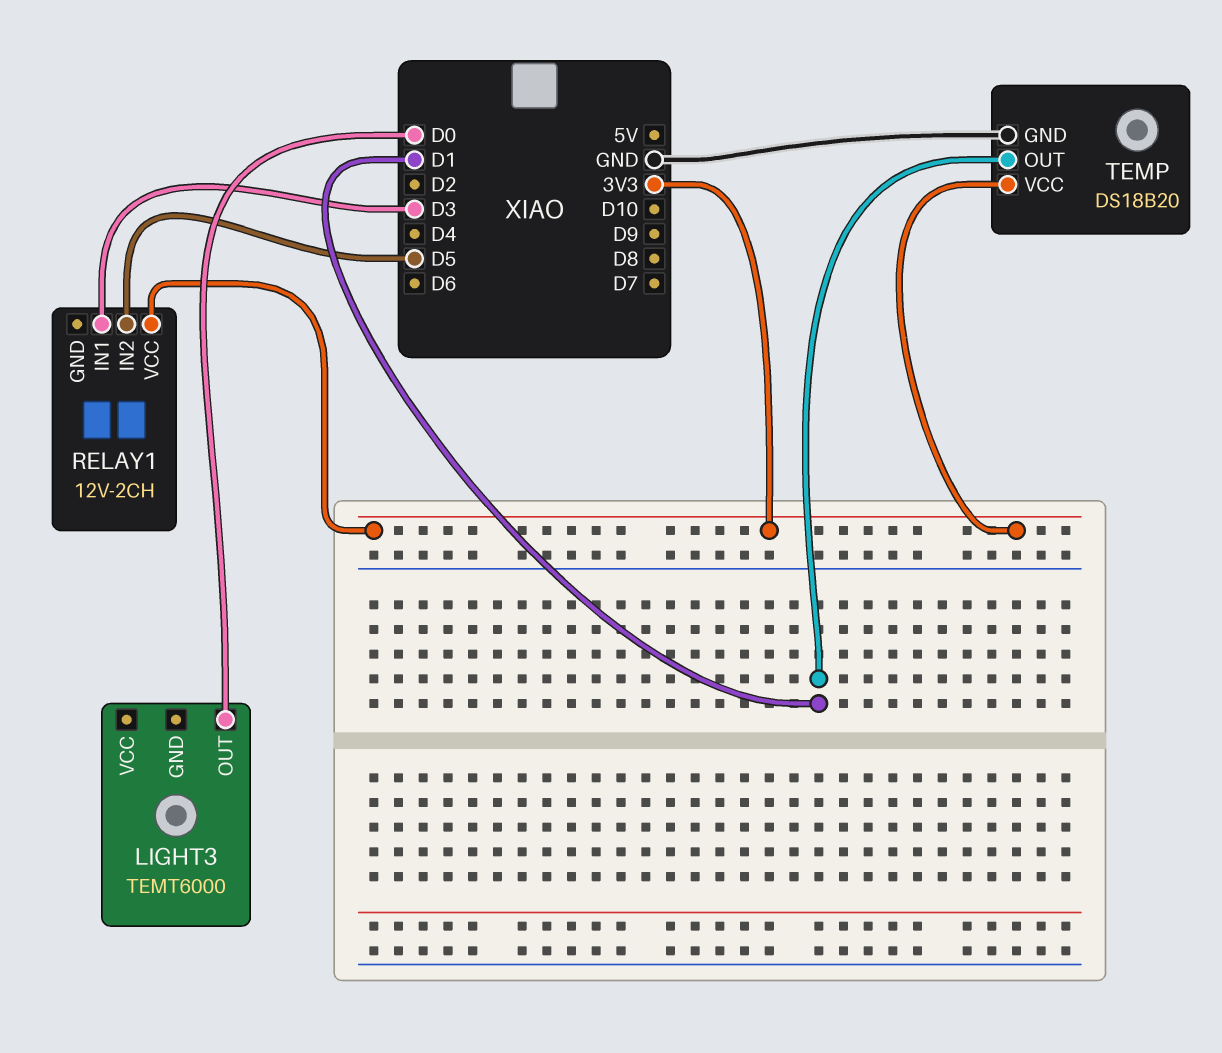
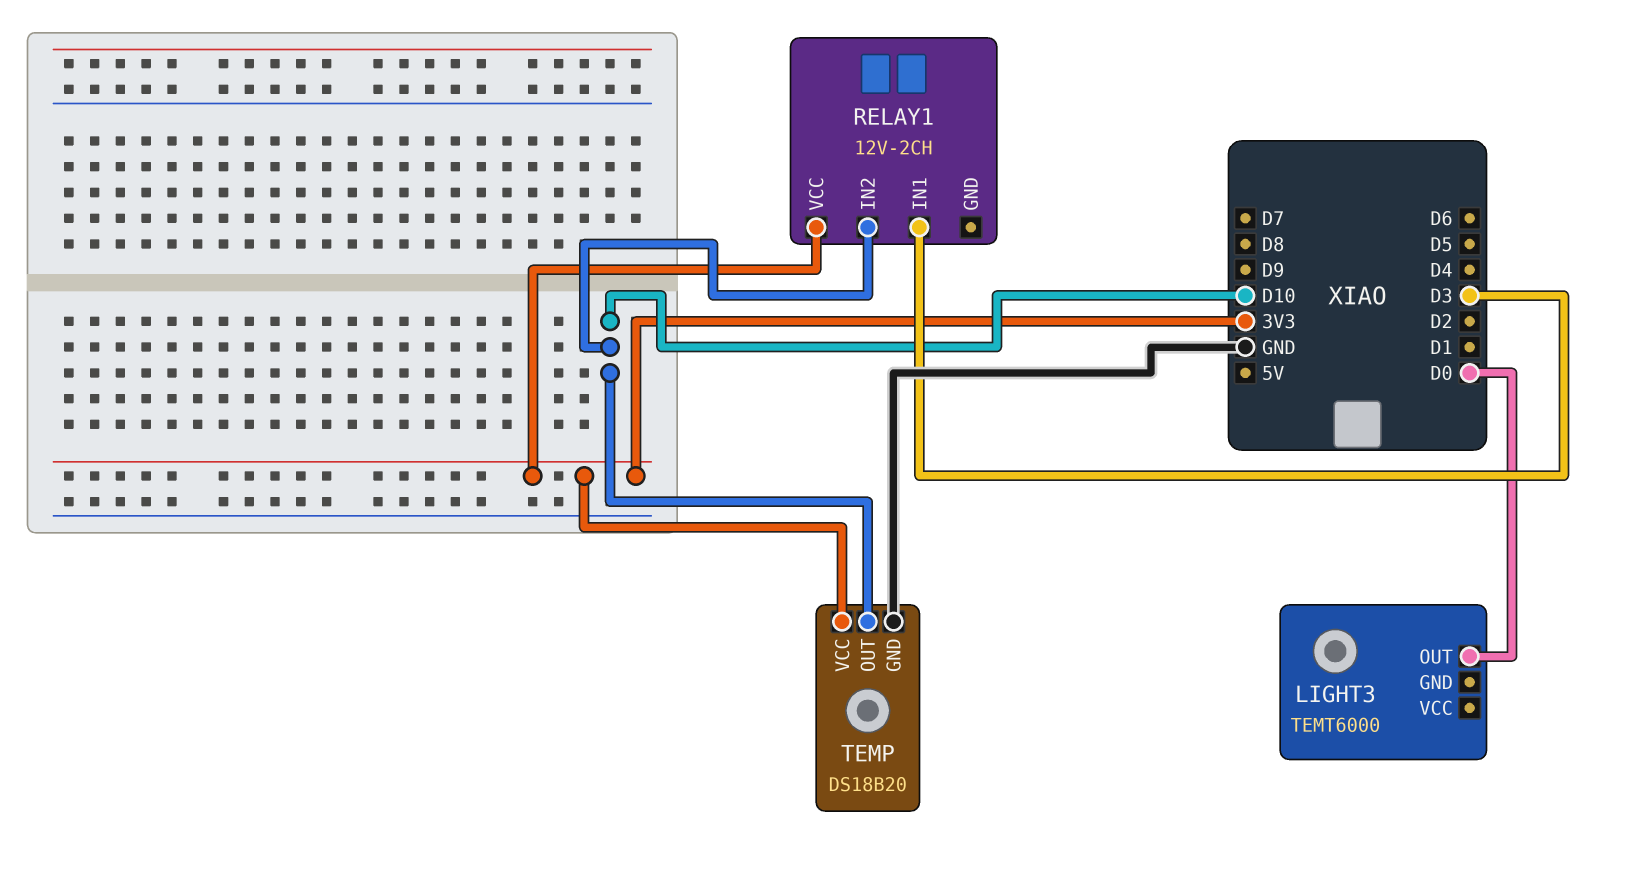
RELAY1 pin IN2: D5 -> D10
TEMP pin OUT: D1 -> D10

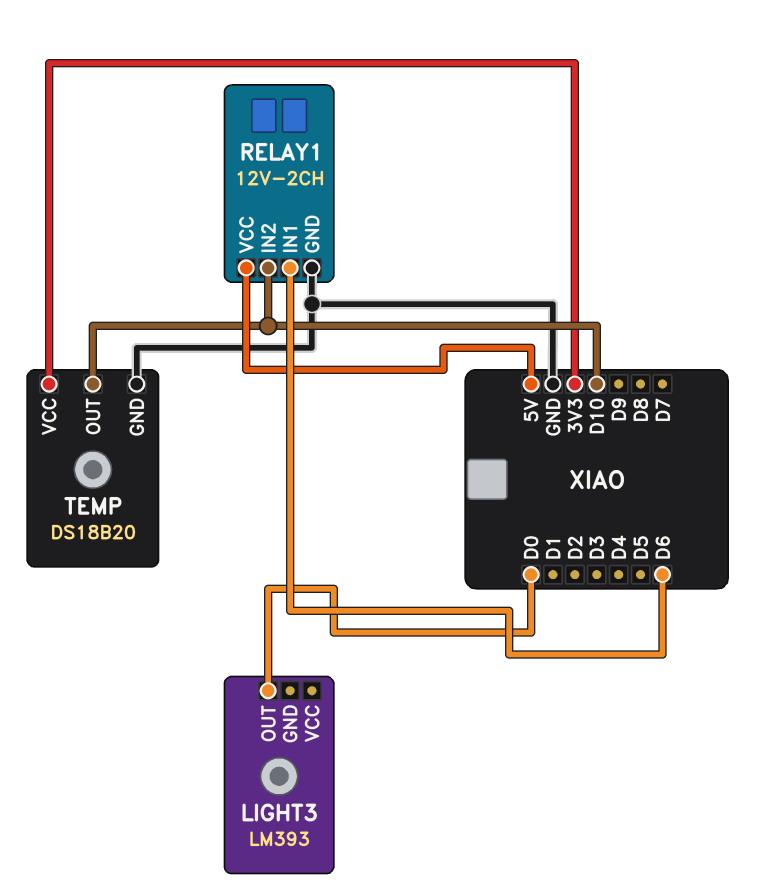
LIGHT3: TEMT6000 -> LM393
RELAY1 pin GND: none -> GND
RELAY1 pin IN1: D3 -> D6
RELAY1 pin VCC: 3V3 -> 5V

